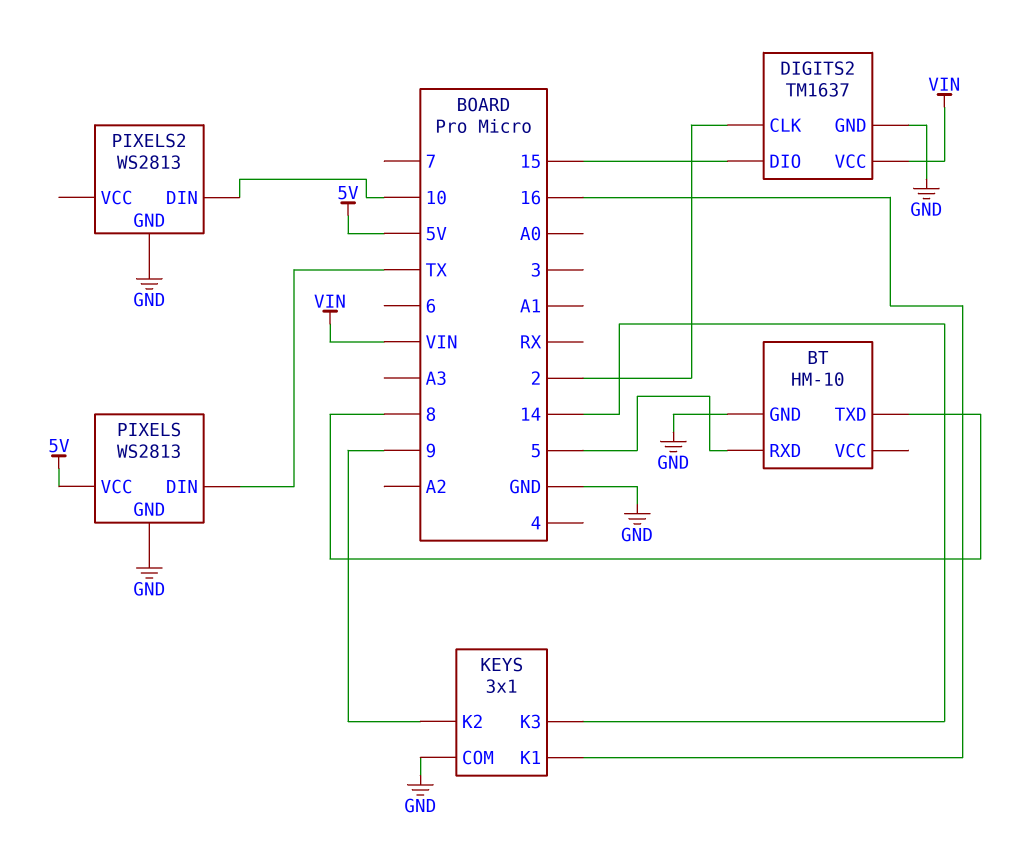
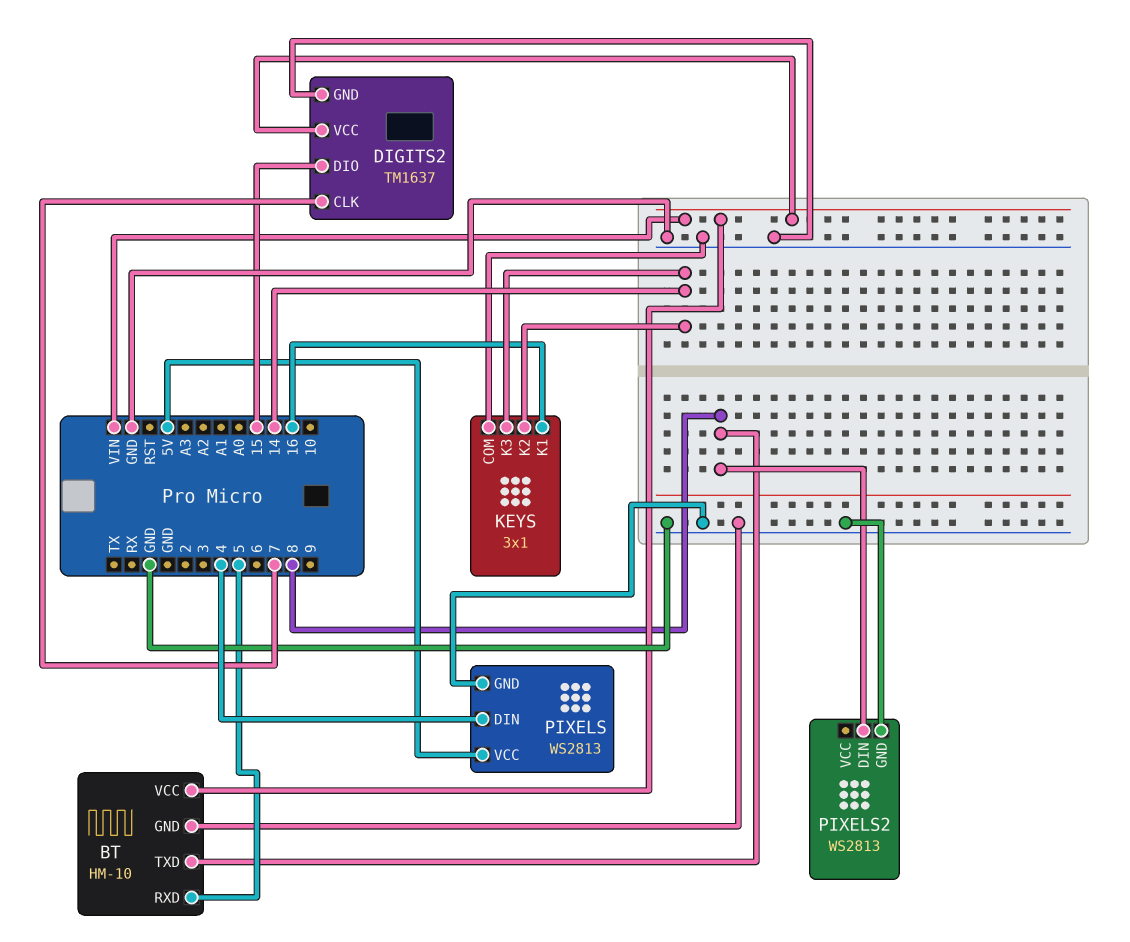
BT pin VCC: none -> VIN
DIGITS2 pin CLK: 2 -> 7
KEYS pin K2: 9 -> 14
PIXELS pin DIN: TX -> 4
PIXELS2 pin DIN: 10 -> 8

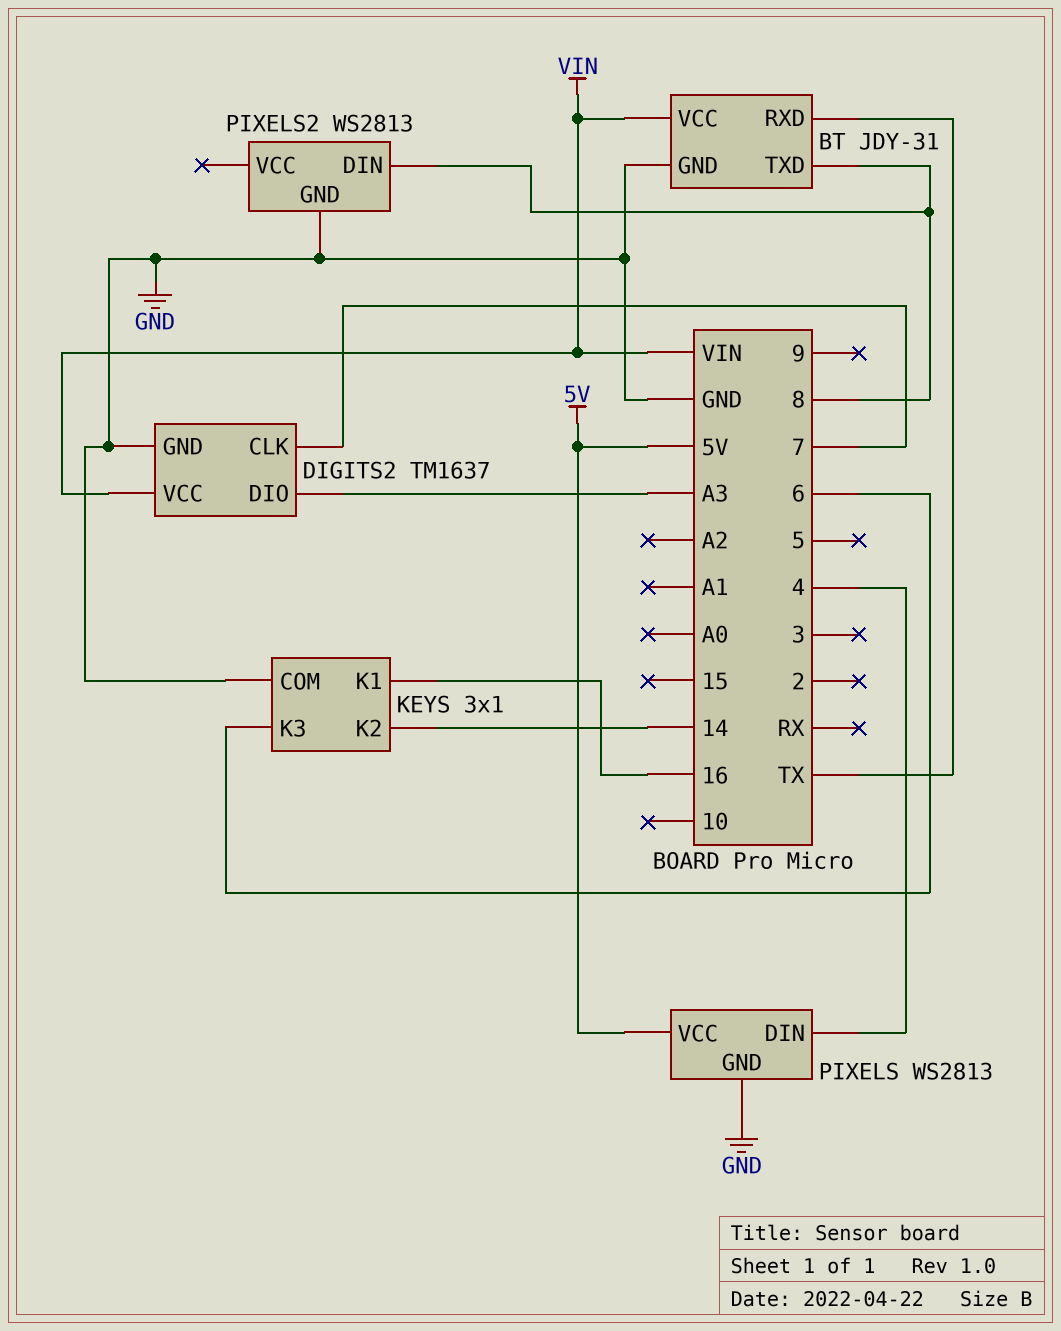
BT: HM-10 -> JDY-31
BT pin RXD: 5 -> TX
DIGITS2 pin DIO: 15 -> A3
KEYS pin K3: 14 -> 6

